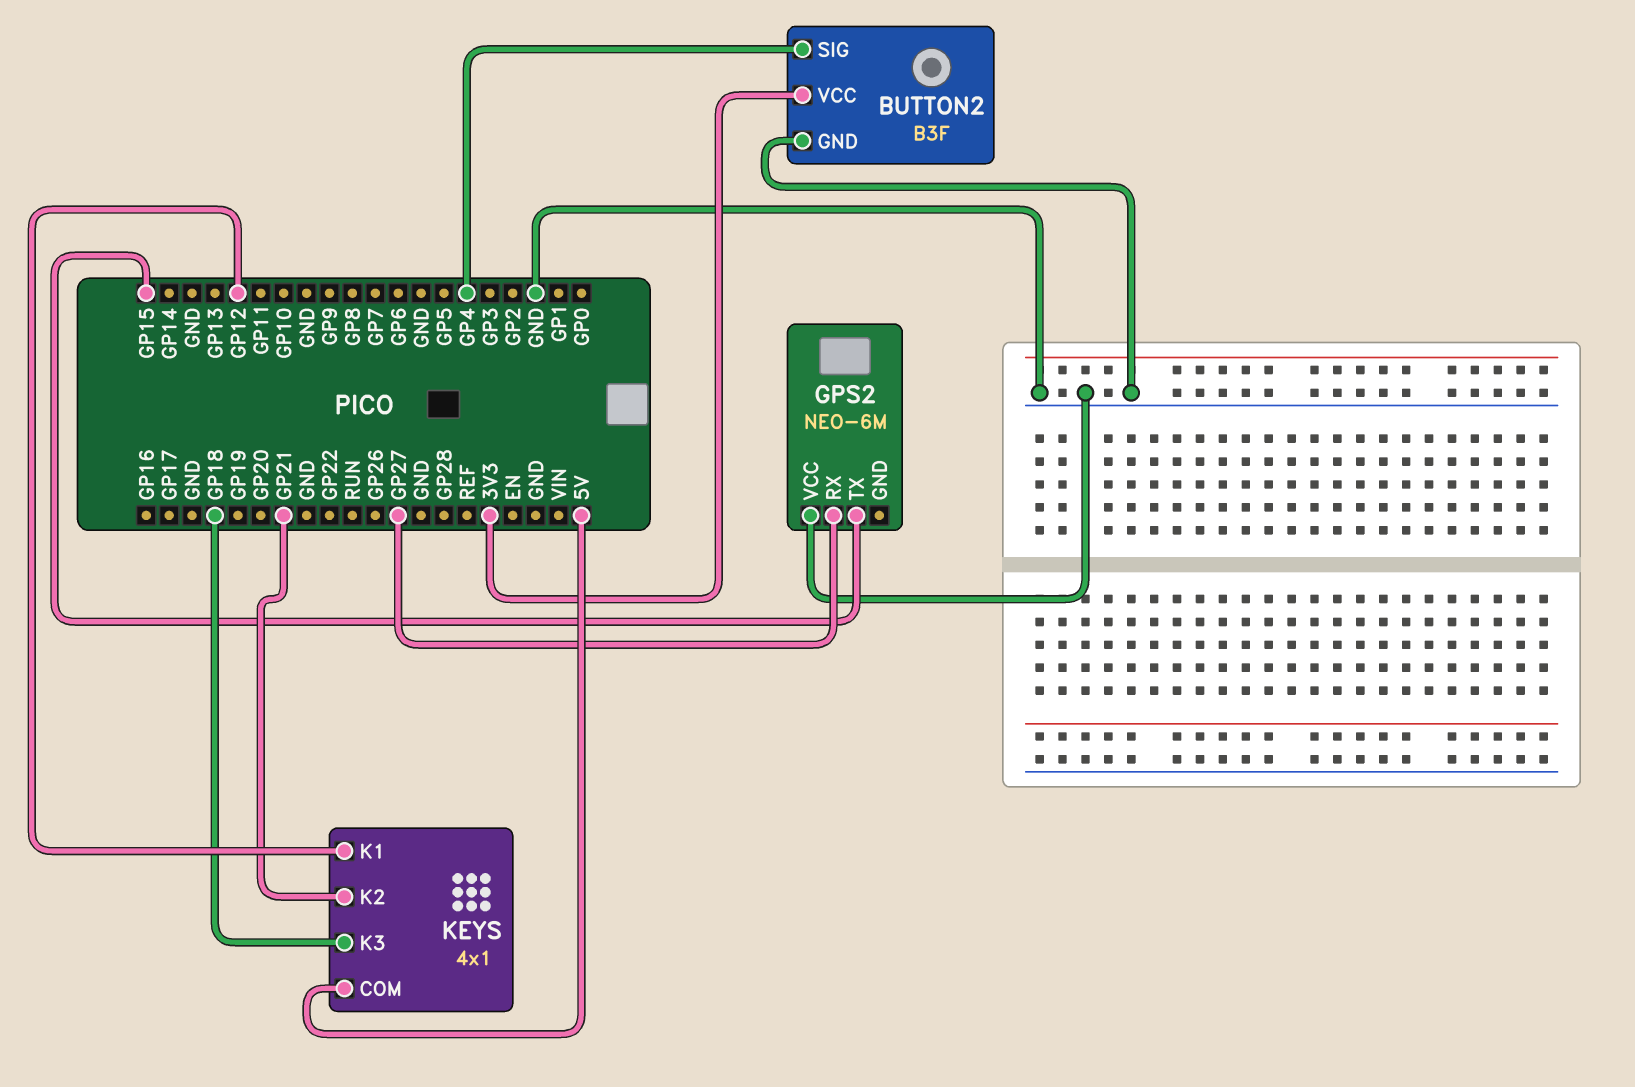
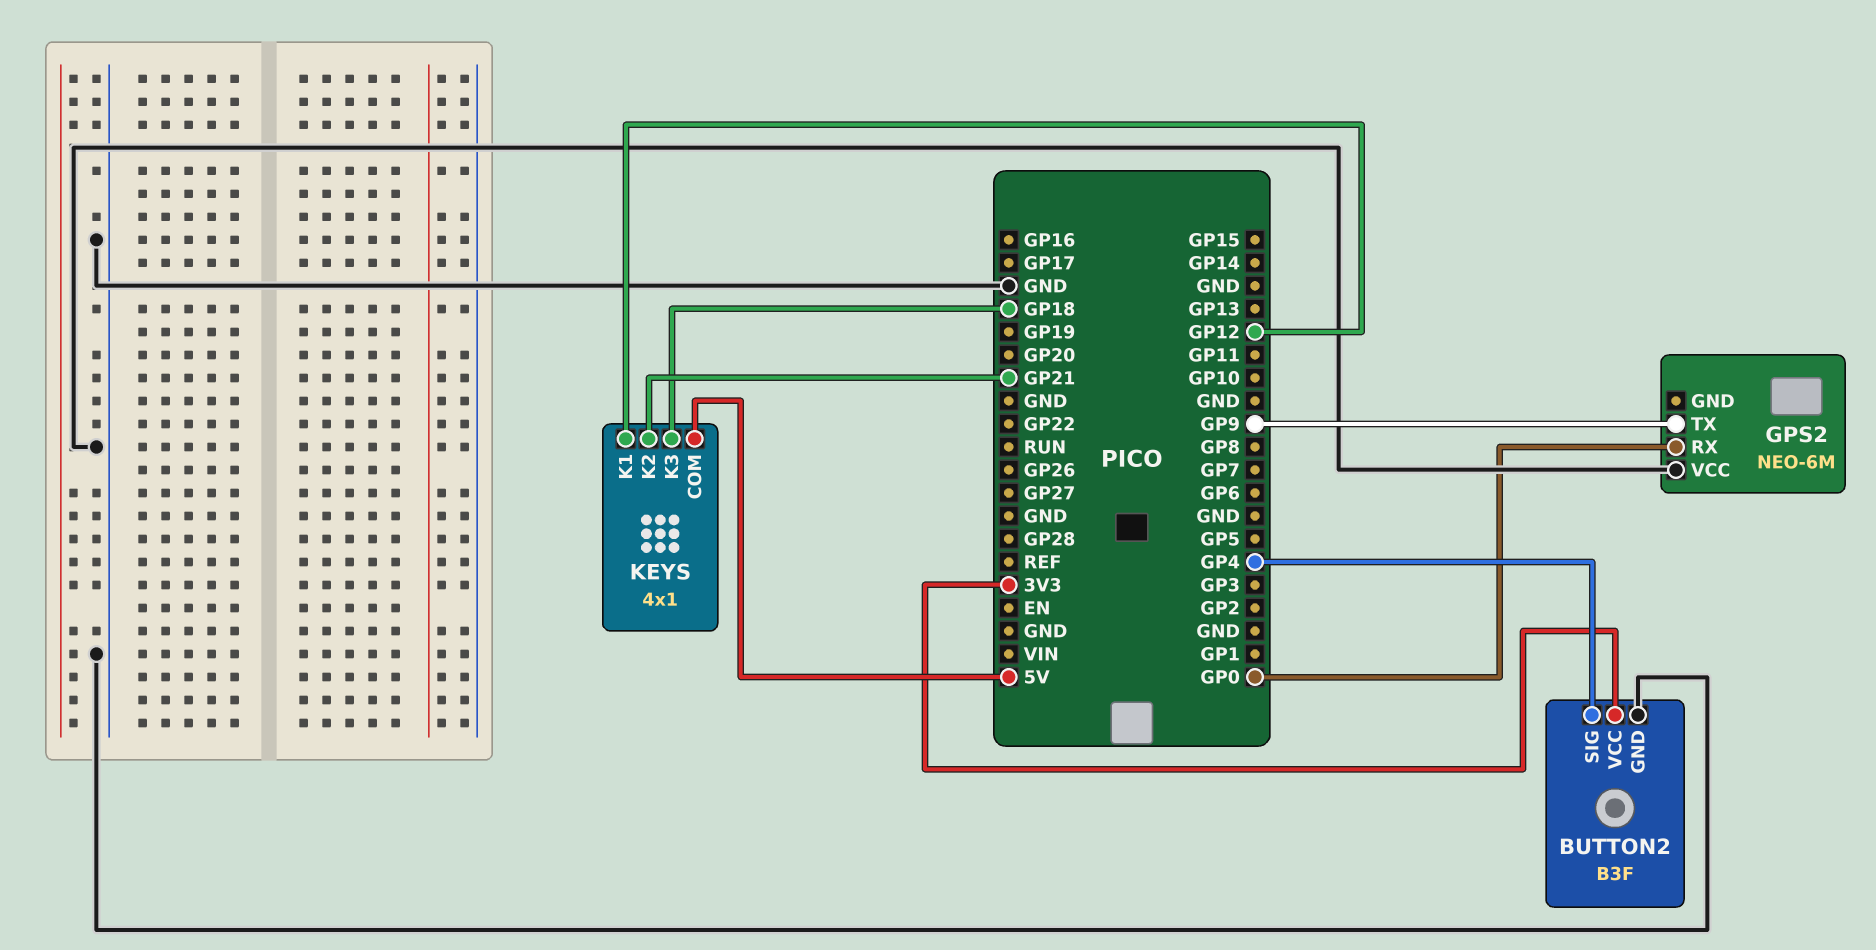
GPS2 pin RX: GP27 -> GP0
GPS2 pin TX: GP15 -> GP9

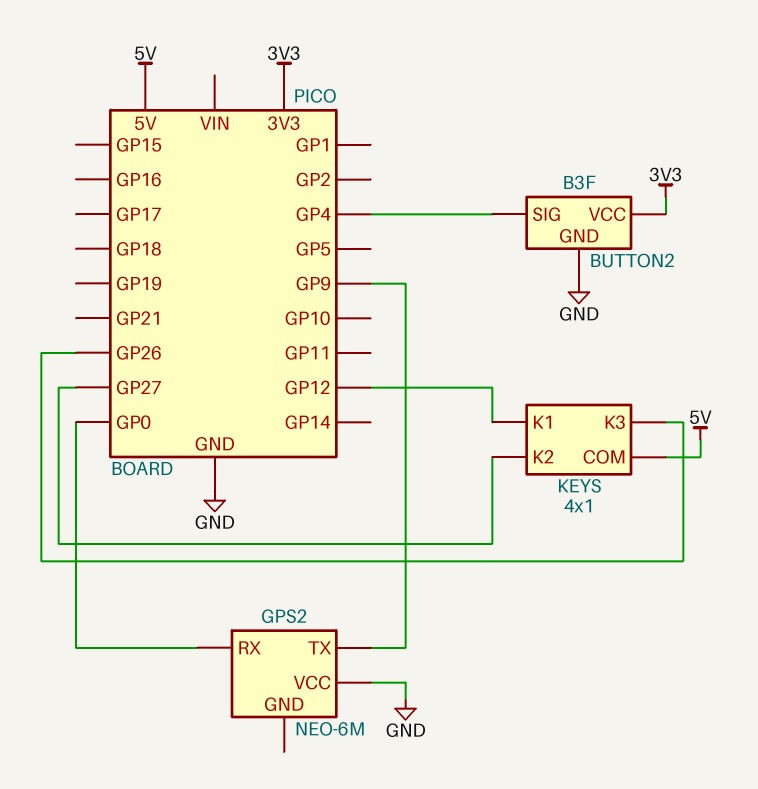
KEYS pin K2: GP21 -> GP27
KEYS pin K3: GP18 -> GP26

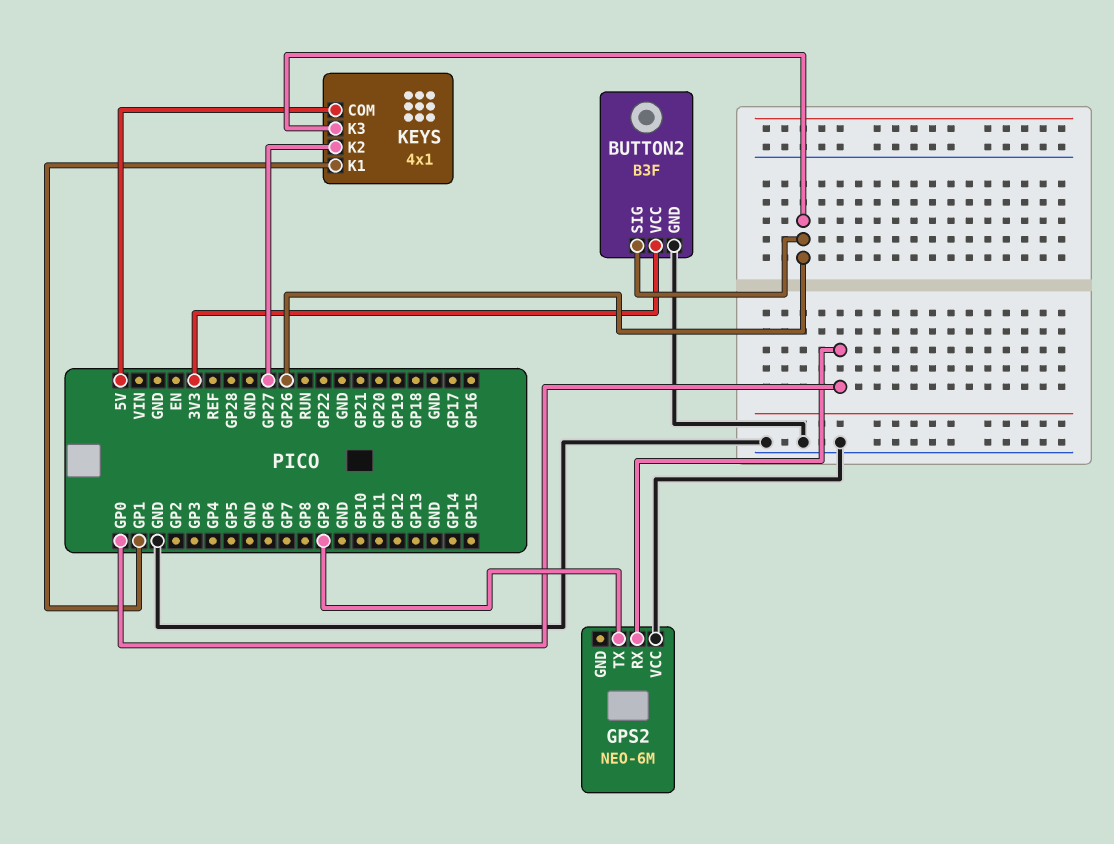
BUTTON2 pin SIG: GP4 -> GP26
KEYS pin K1: GP12 -> GP1

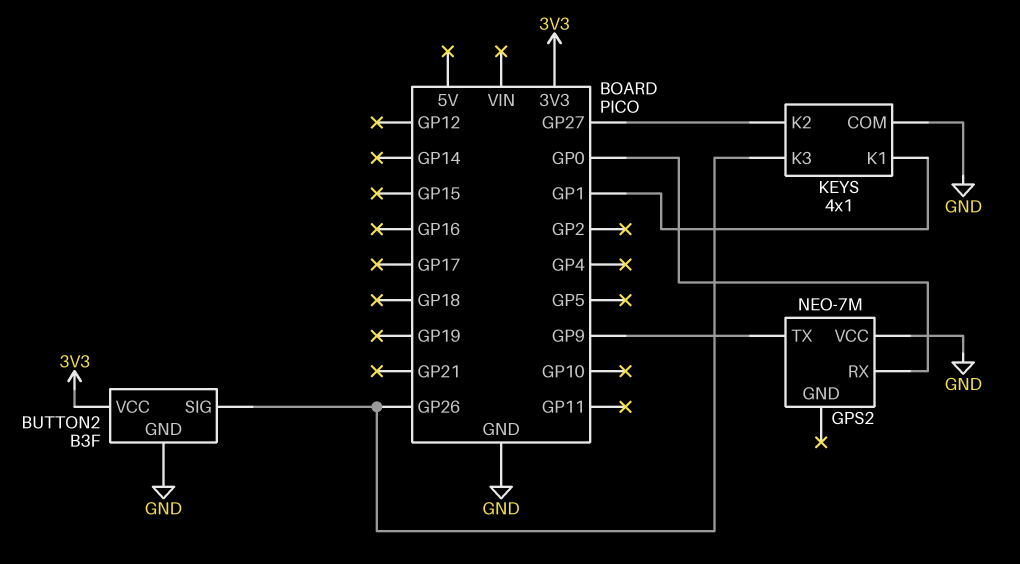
GPS2: NEO-6M -> NEO-7M
KEYS pin COM: 5V -> GND

